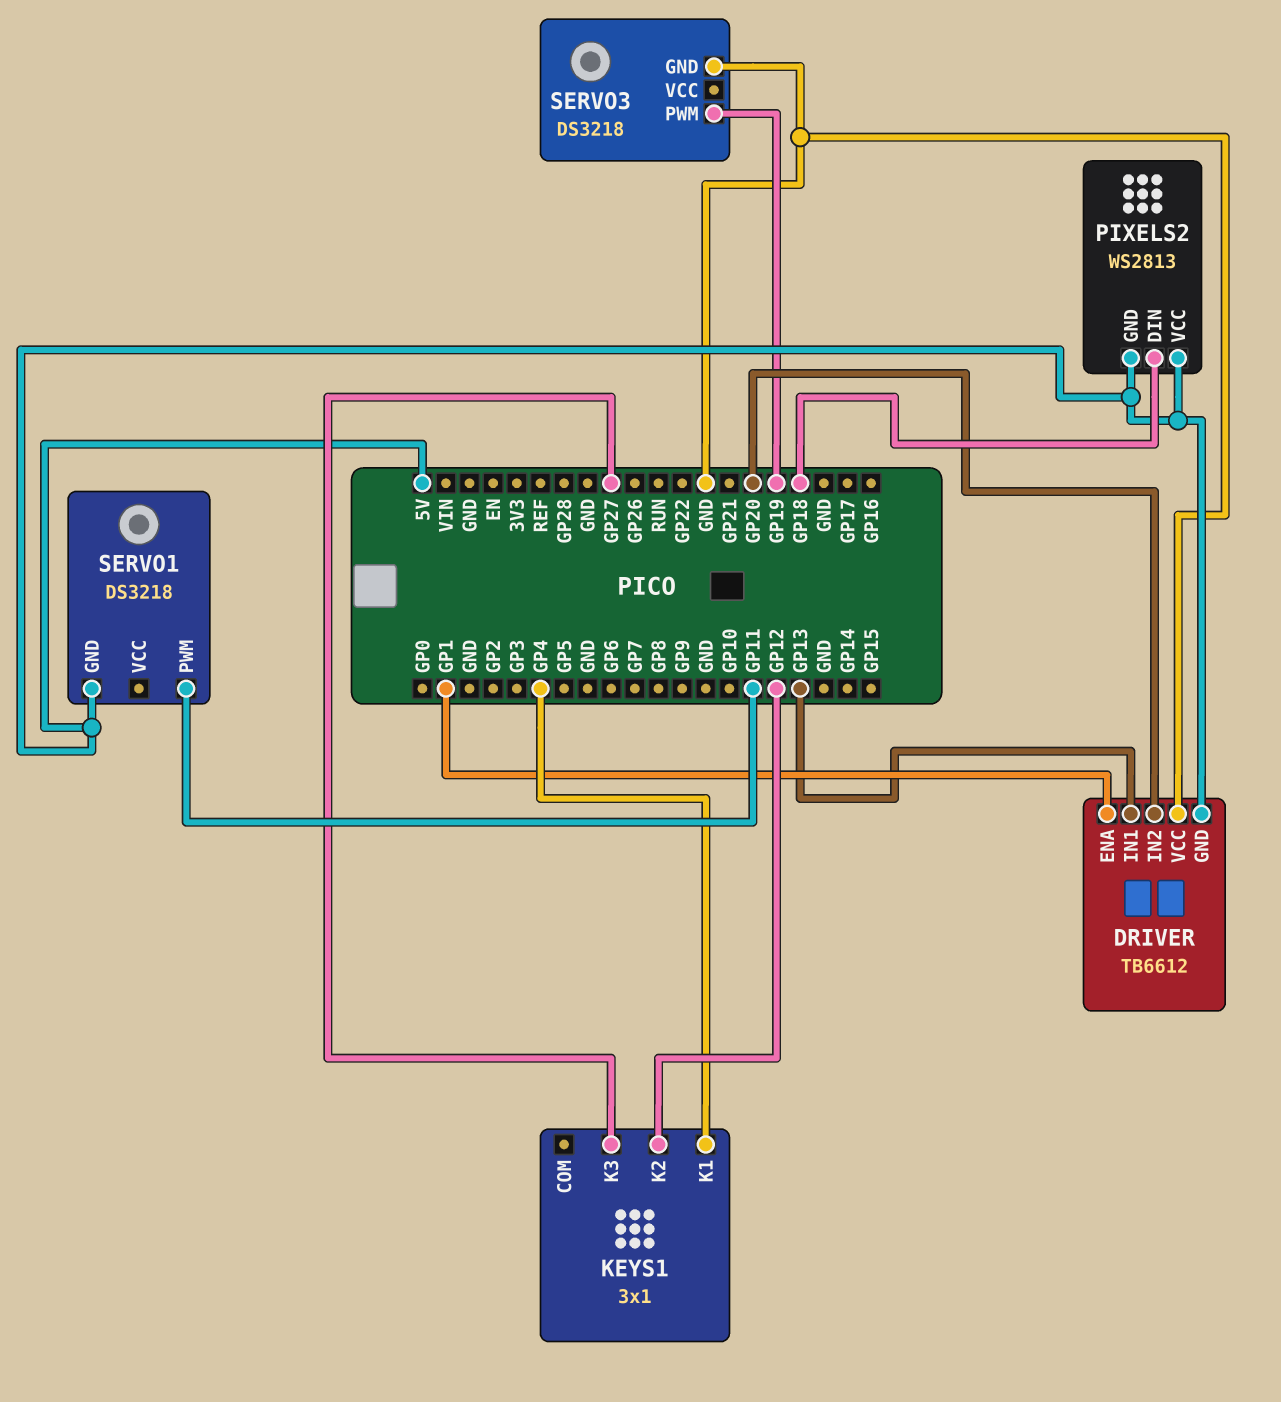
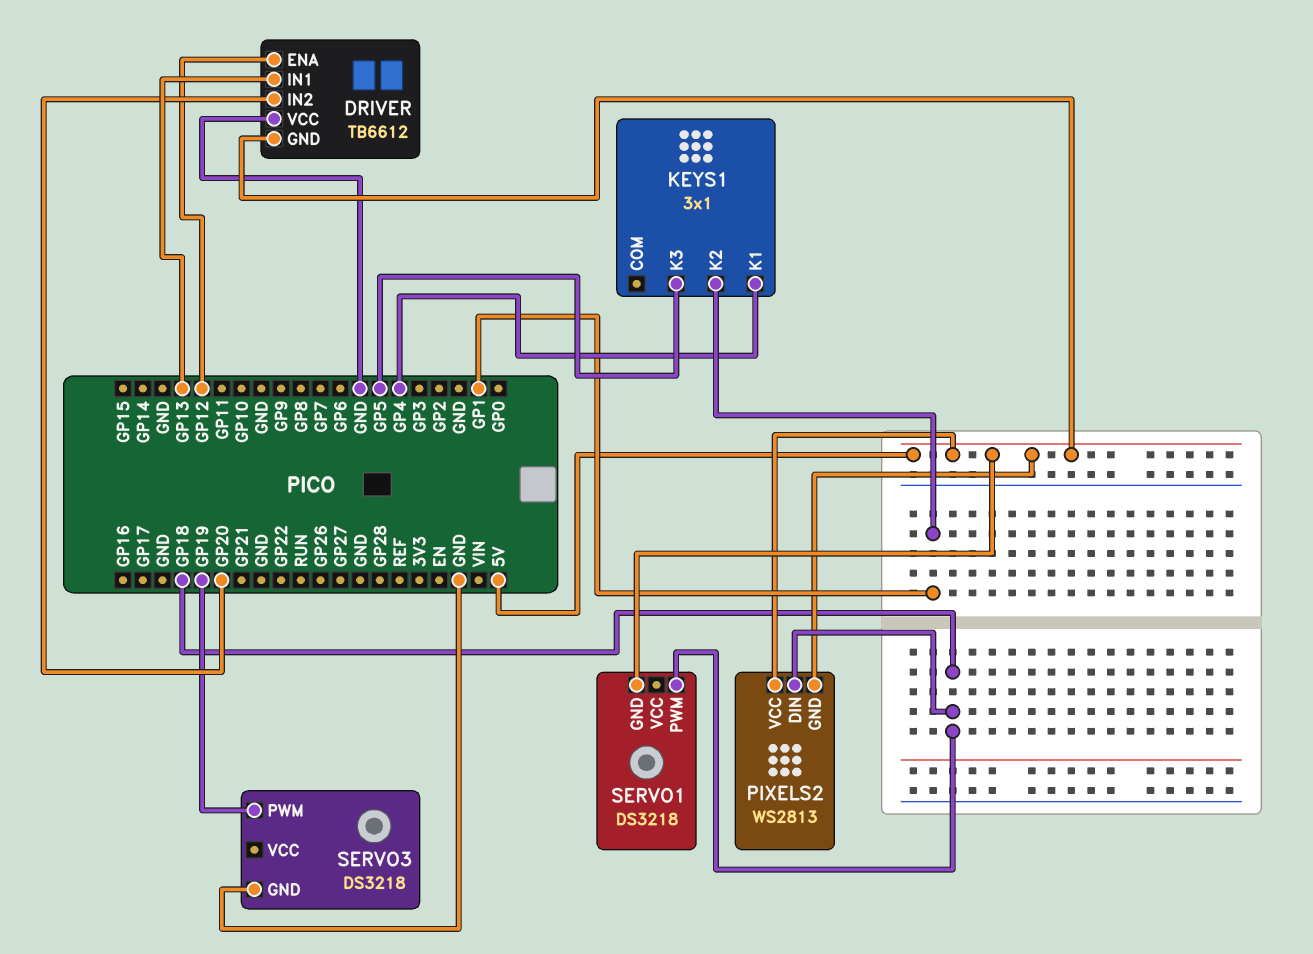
DRIVER pin ENA: GP1 -> GP12
KEYS1 pin K2: GP12 -> GP1
KEYS1 pin K3: GP27 -> GP5
SERVO1 pin PWM: GP11 -> GP18

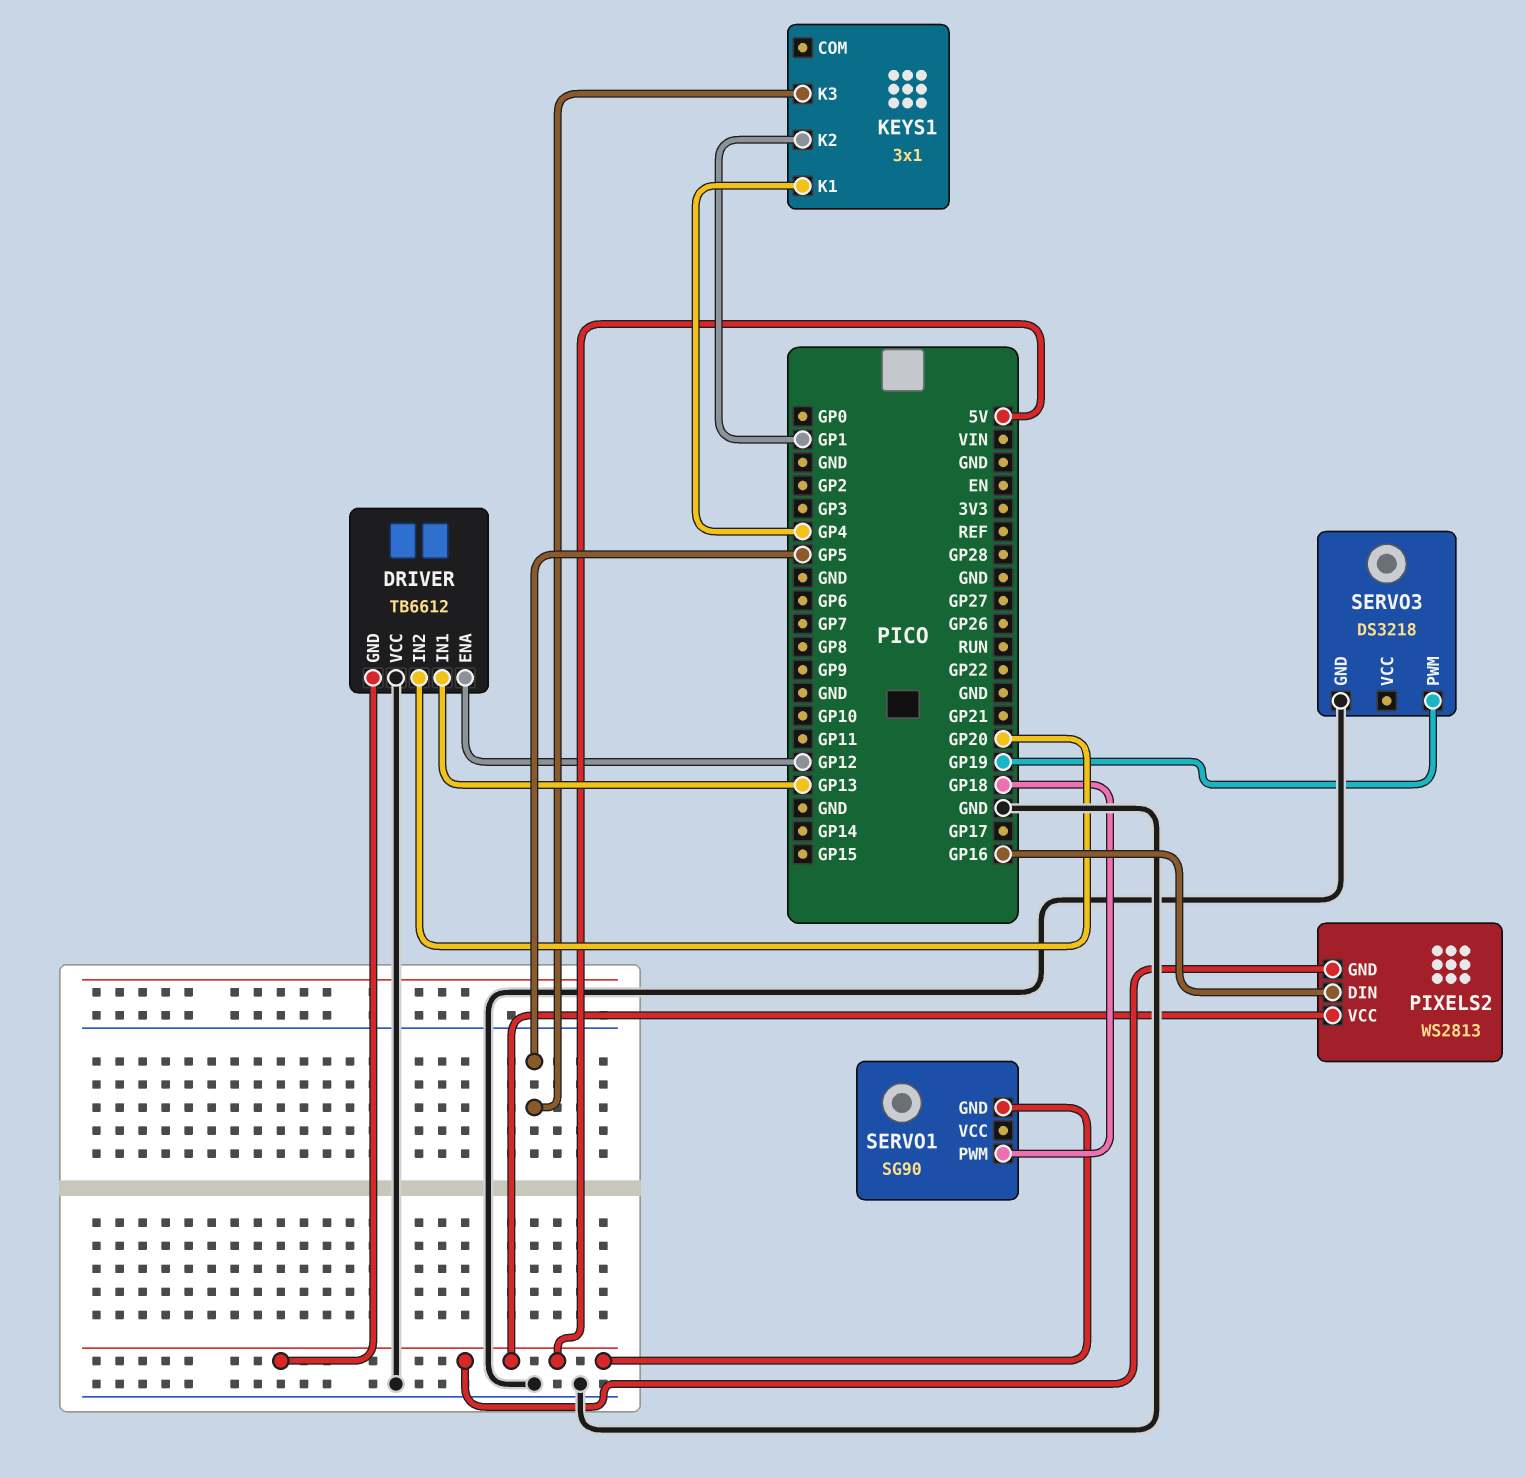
PIXELS2 pin DIN: GP18 -> GP16
SERVO1: DS3218 -> SG90

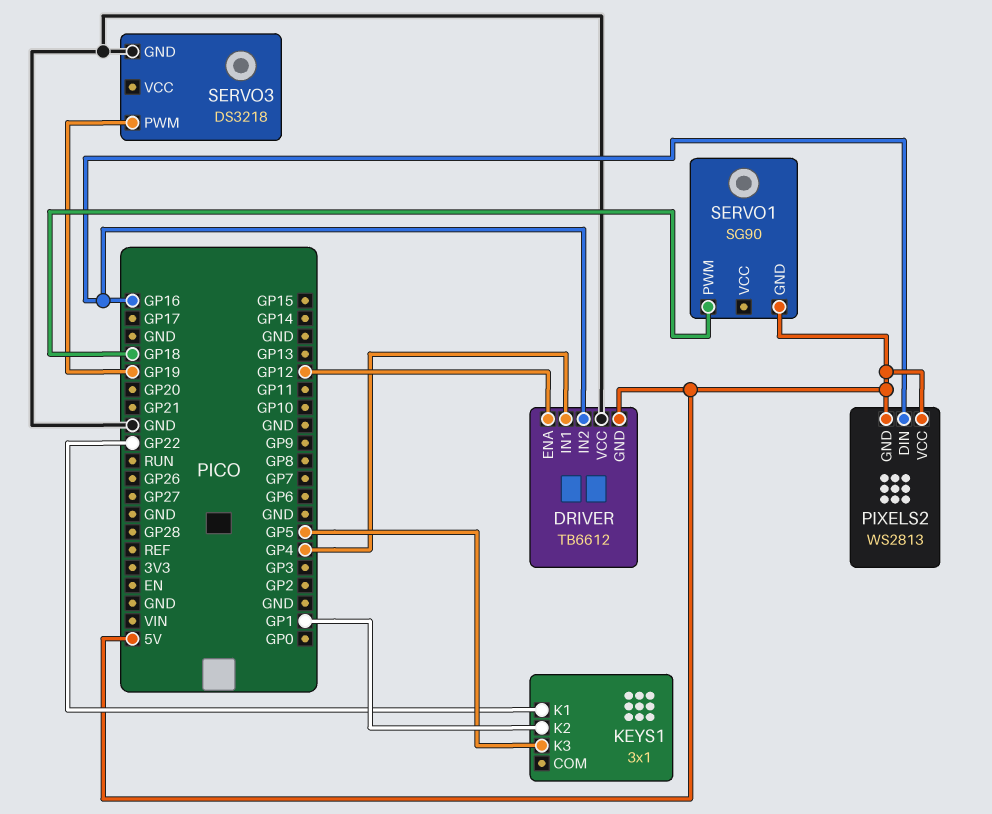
DRIVER pin IN1: GP13 -> GP4
DRIVER pin IN2: GP20 -> GP16
KEYS1 pin K1: GP4 -> GP22

